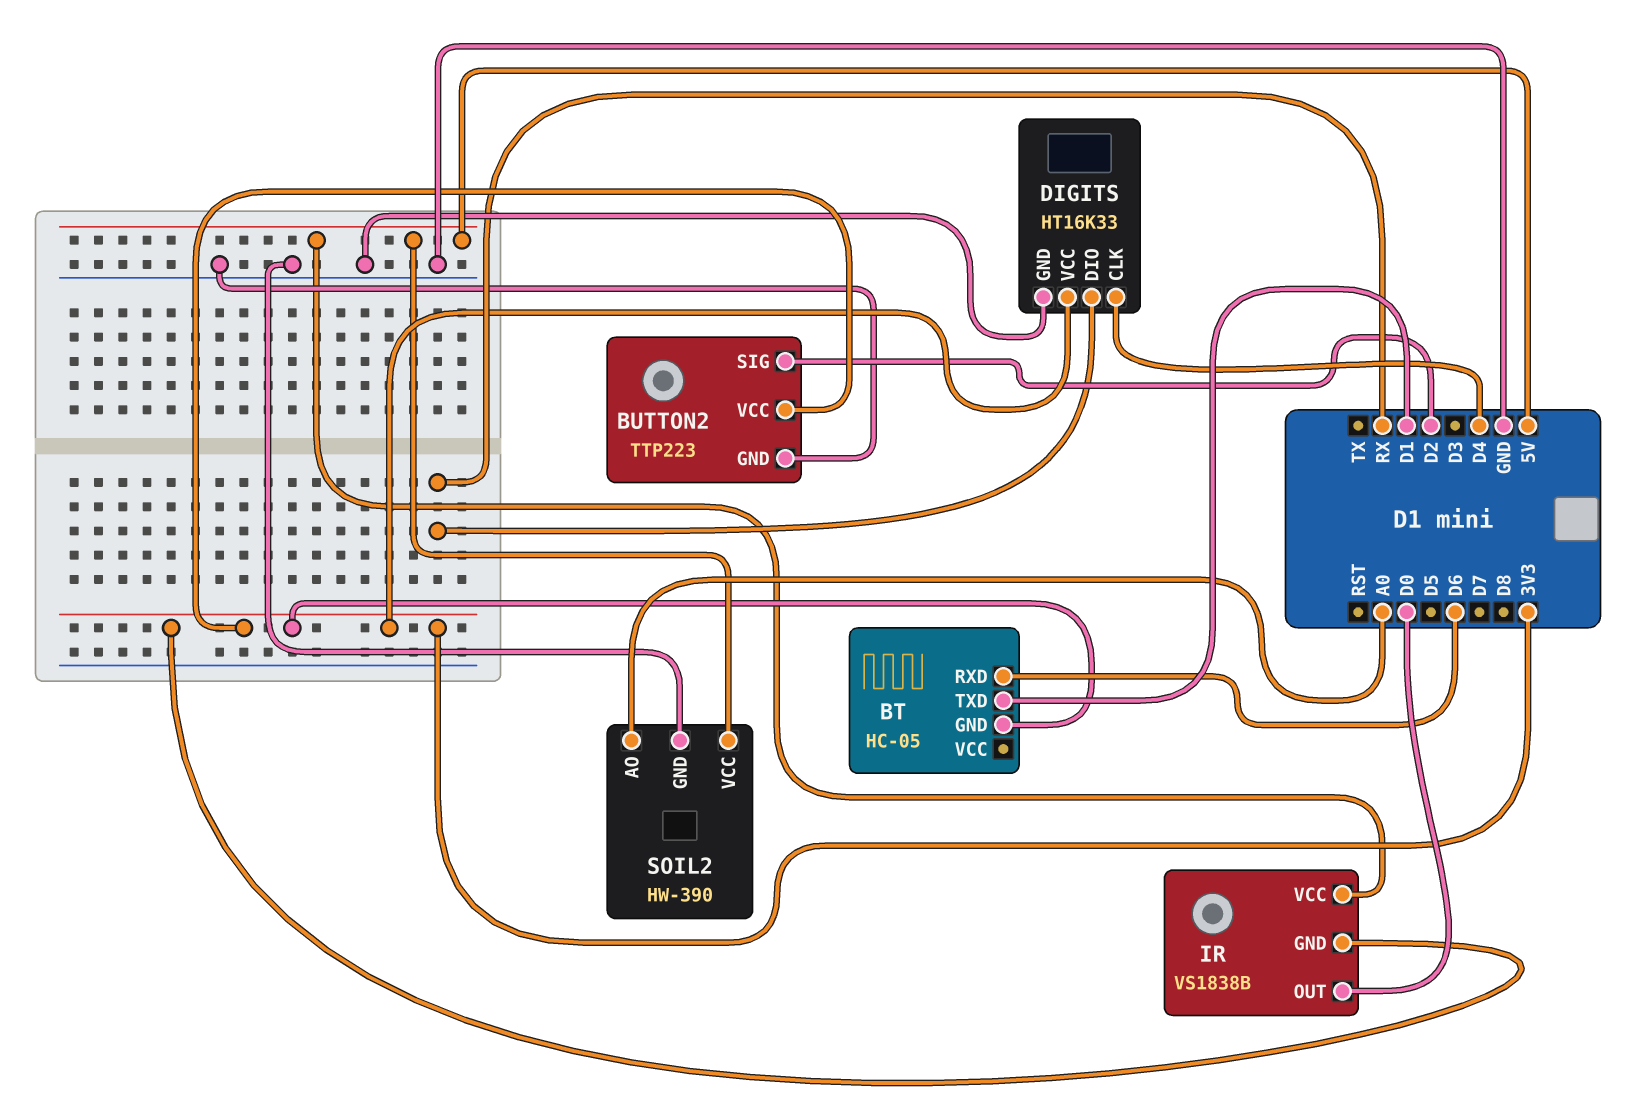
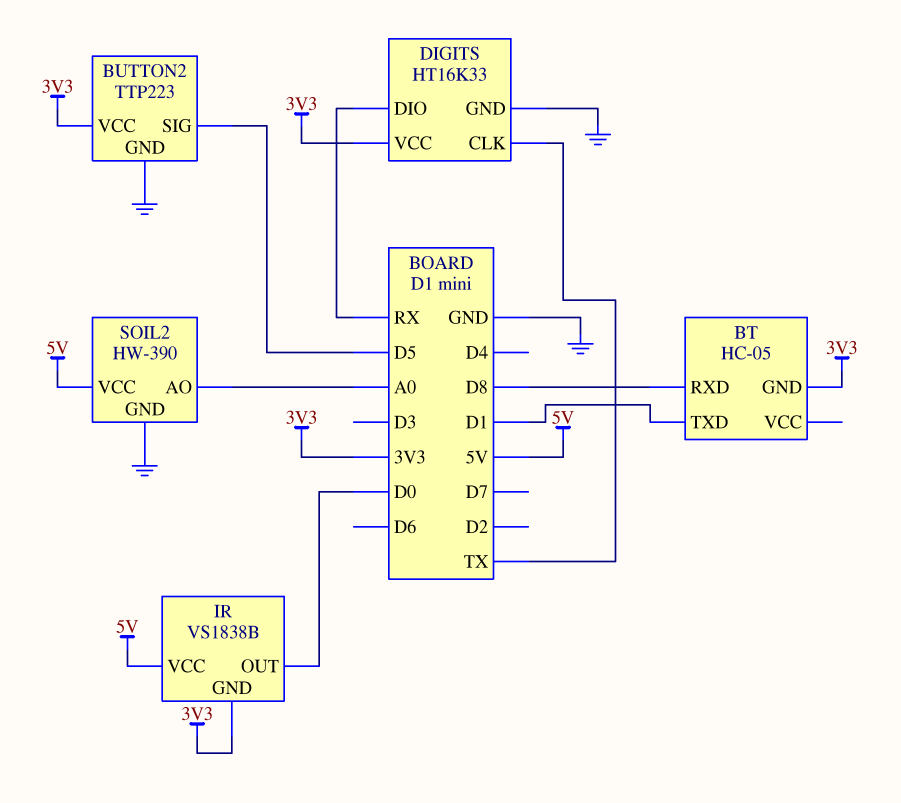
BT pin RXD: D6 -> D8
BUTTON2 pin SIG: D2 -> D5
DIGITS pin CLK: D4 -> TX

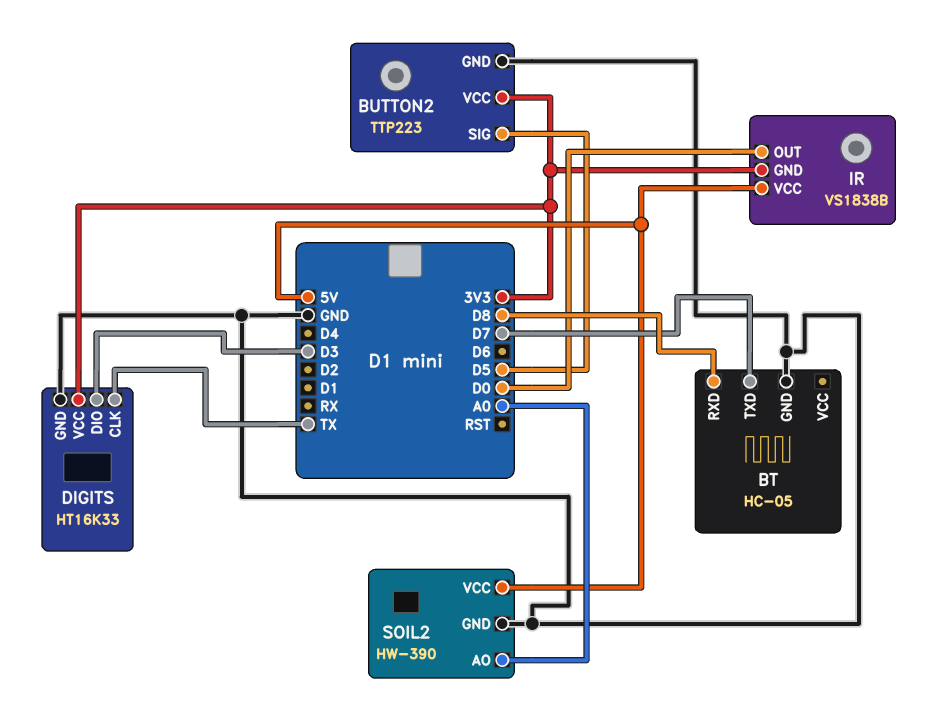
BT pin GND: 3V3 -> GND
BT pin TXD: D1 -> D7
DIGITS pin DIO: RX -> D3

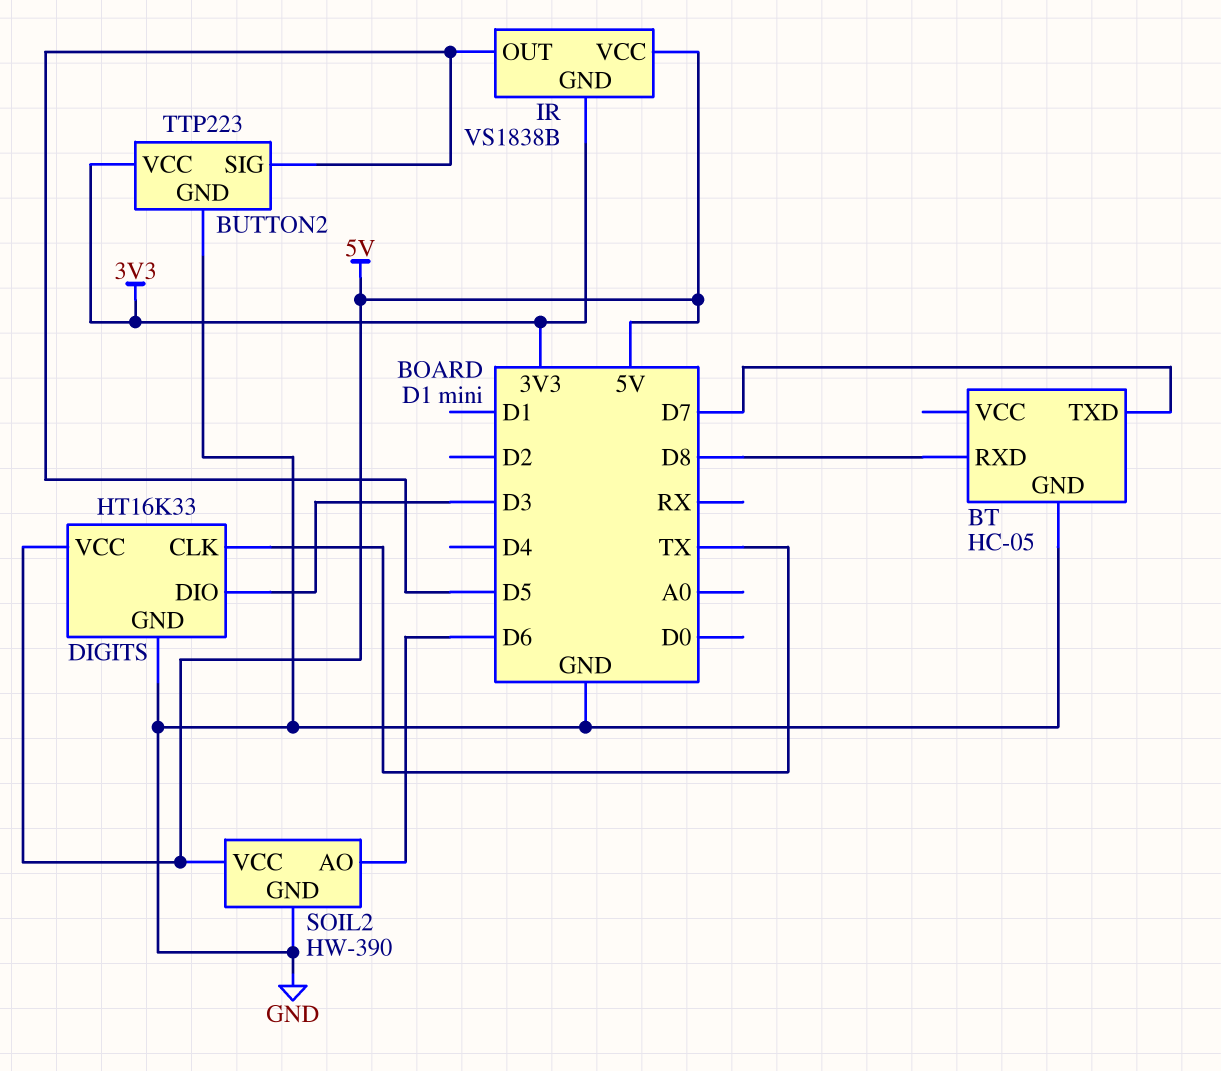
DIGITS pin VCC: 3V3 -> 5V
IR pin OUT: D0 -> D5
SOIL2 pin AO: A0 -> D6

